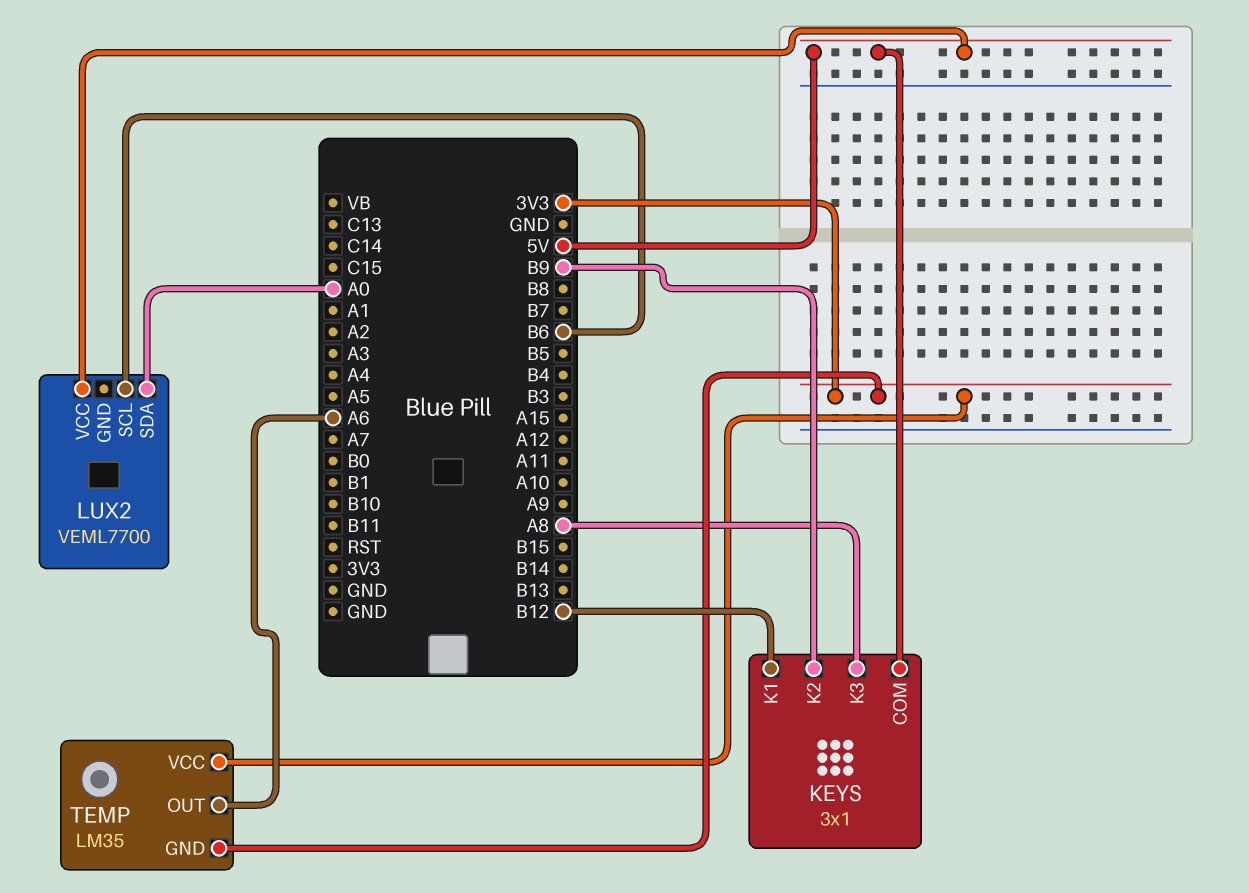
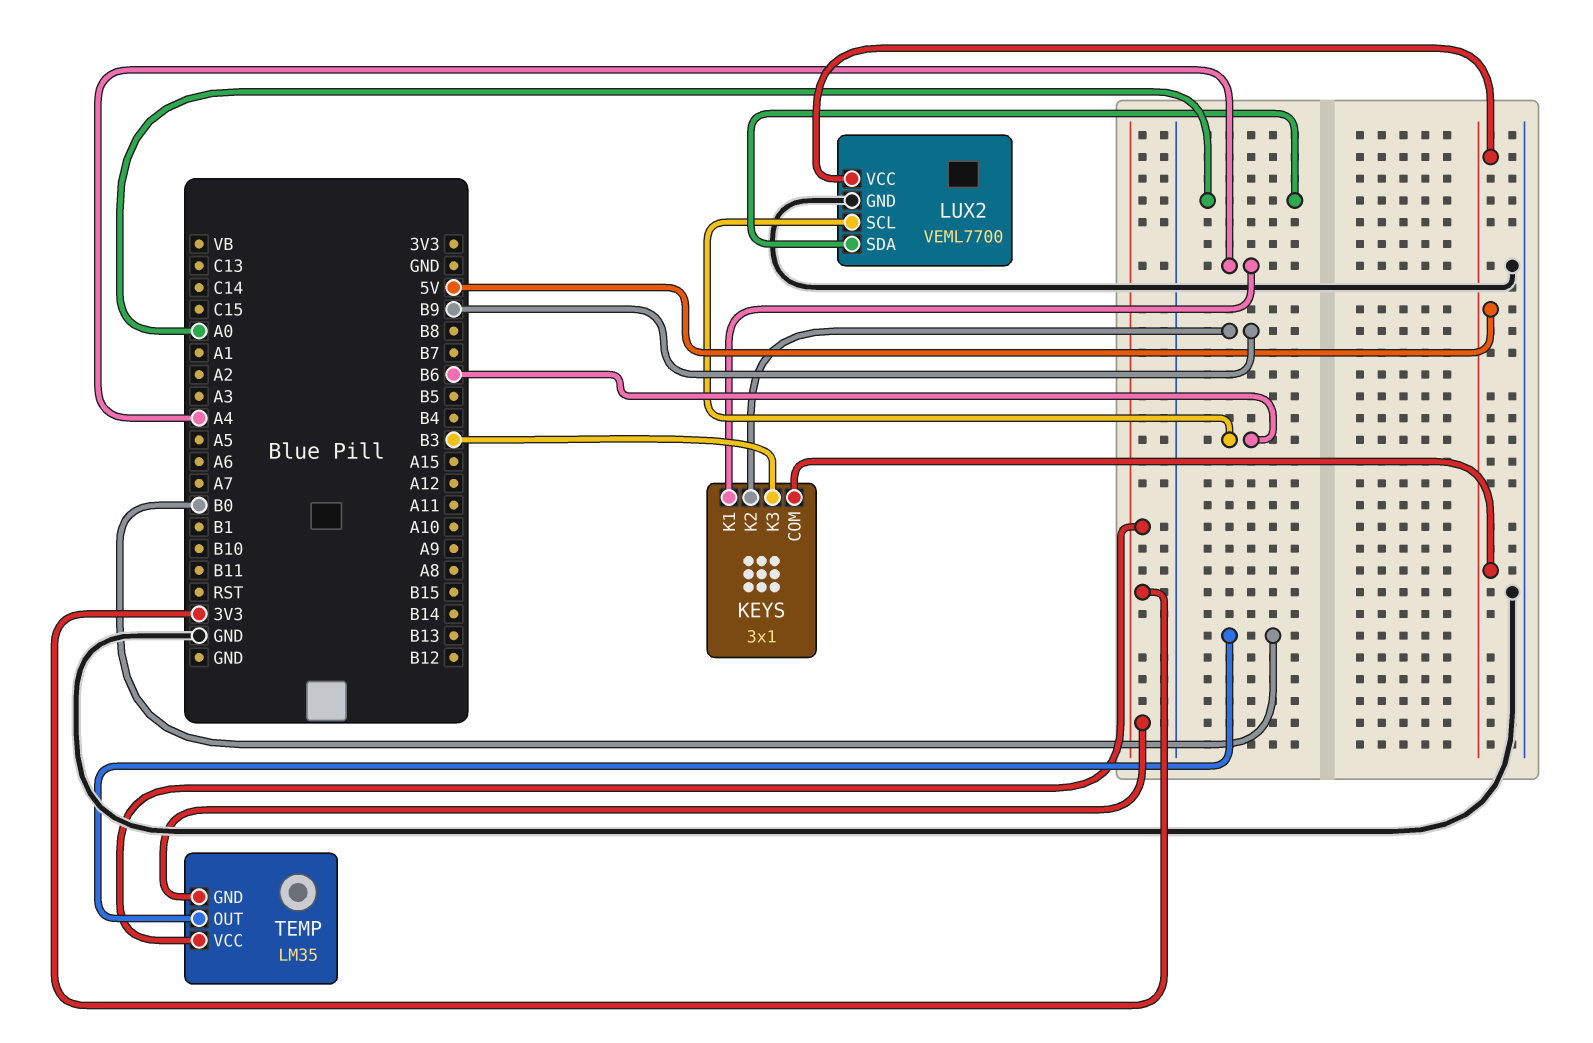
KEYS pin K1: B12 -> A4
KEYS pin K3: A8 -> B3
LUX2 pin GND: none -> GND
TEMP pin OUT: A6 -> B0

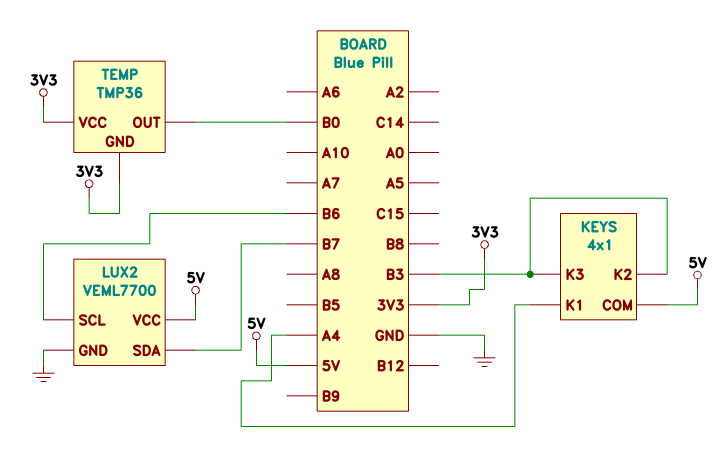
KEYS: 3x1 -> 4x1
KEYS pin K2: B9 -> B3
LUX2 pin SDA: A0 -> B7
TEMP: LM35 -> TMP36

